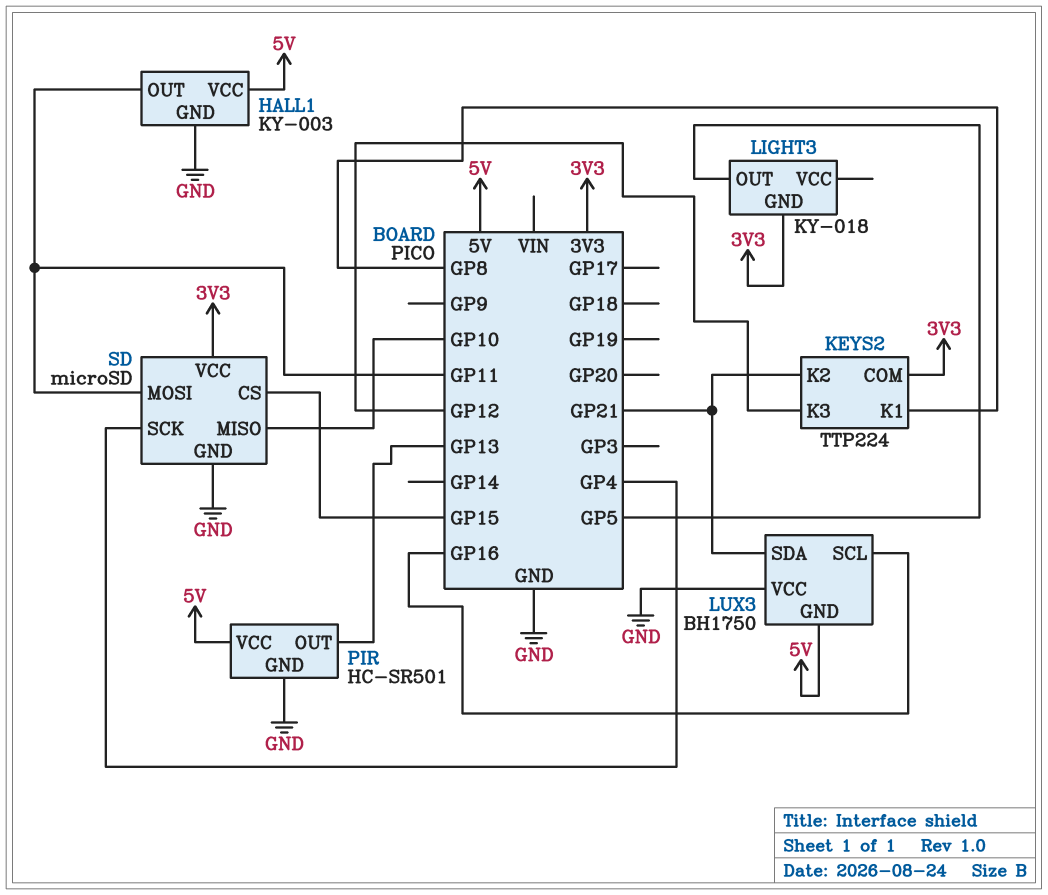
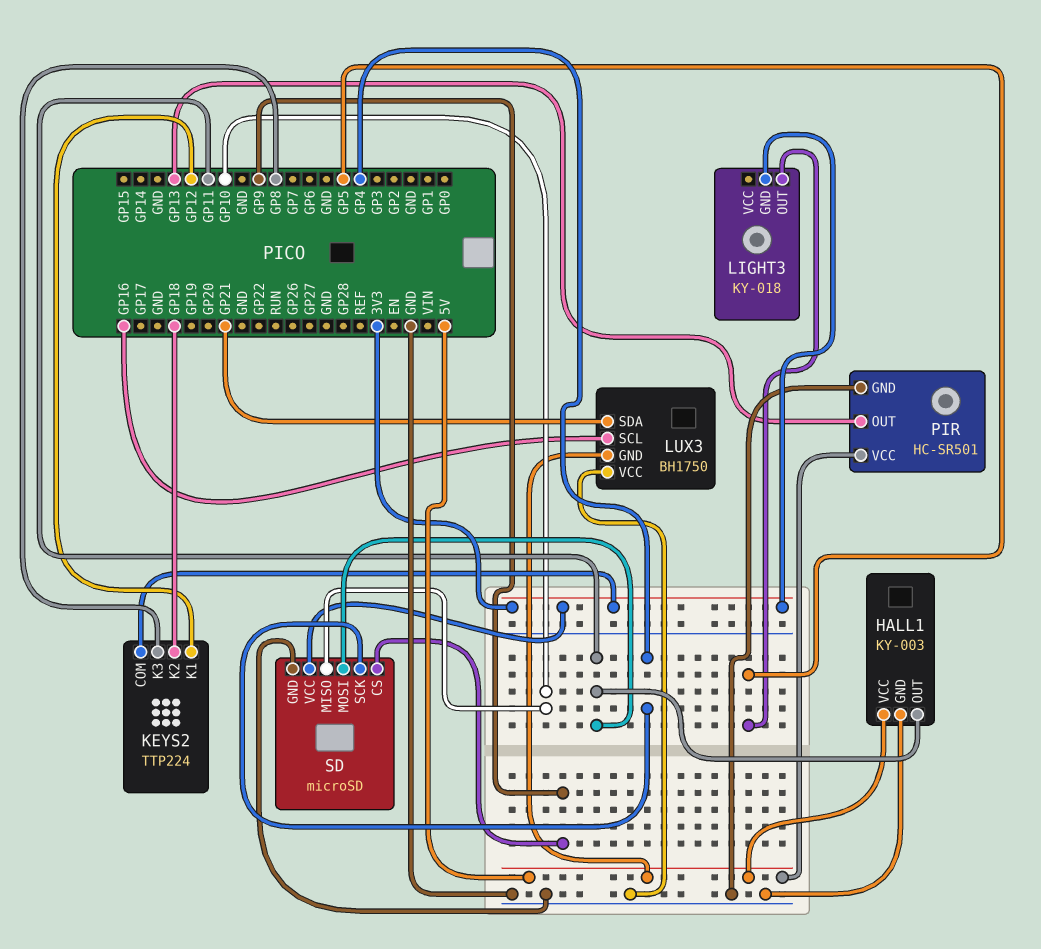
KEYS2 pin K1: GP8 -> GP12
KEYS2 pin K2: GP21 -> GP18
KEYS2 pin K3: GP12 -> GP8
SD pin CS: GP15 -> GP9

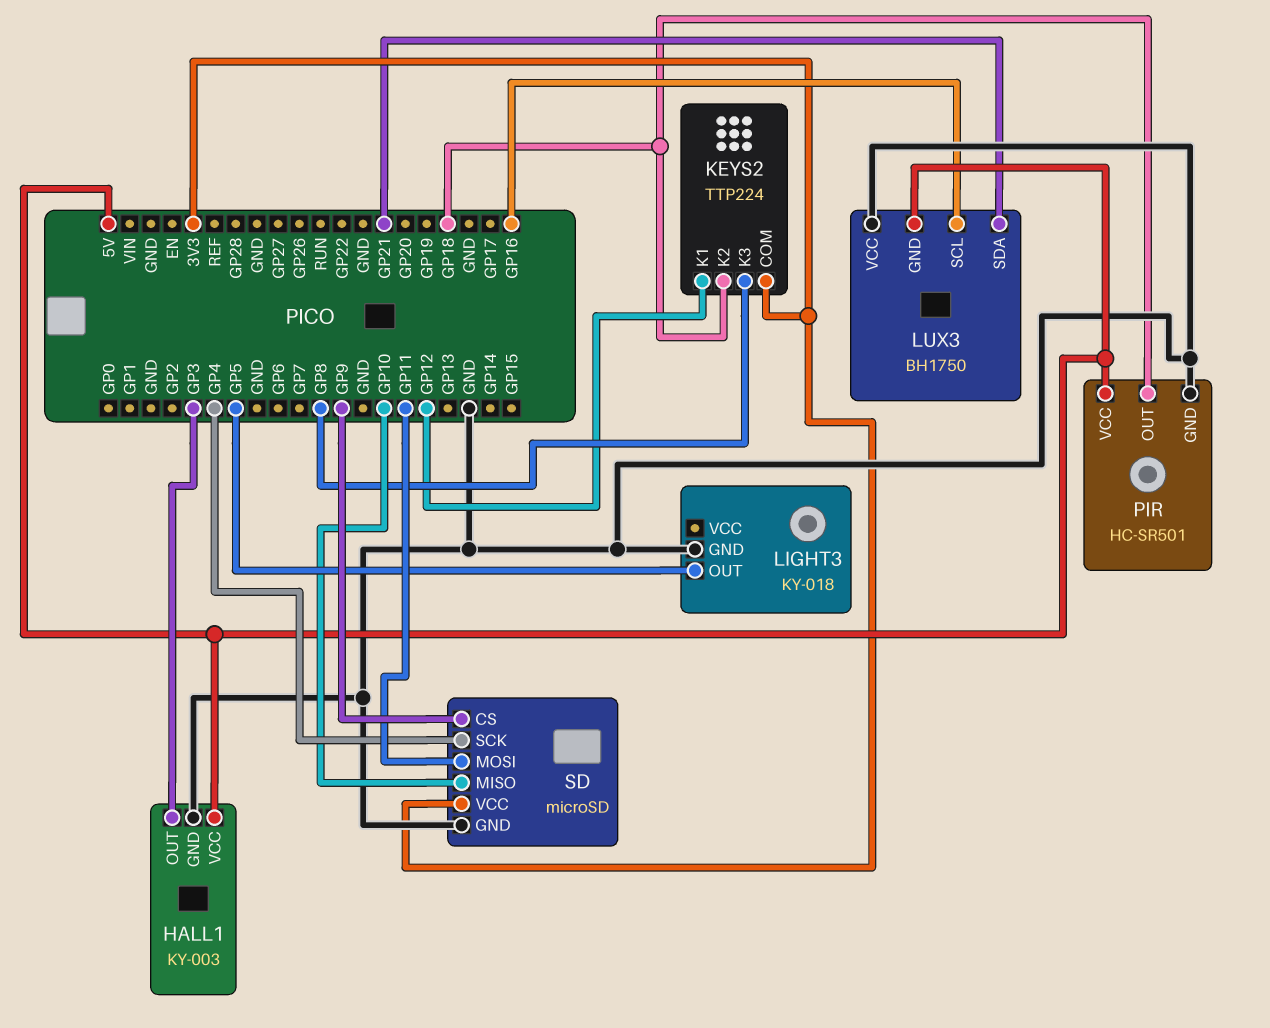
HALL1 pin OUT: GP11 -> GP3
LIGHT3 pin GND: 3V3 -> GND
PIR pin OUT: GP13 -> GP18

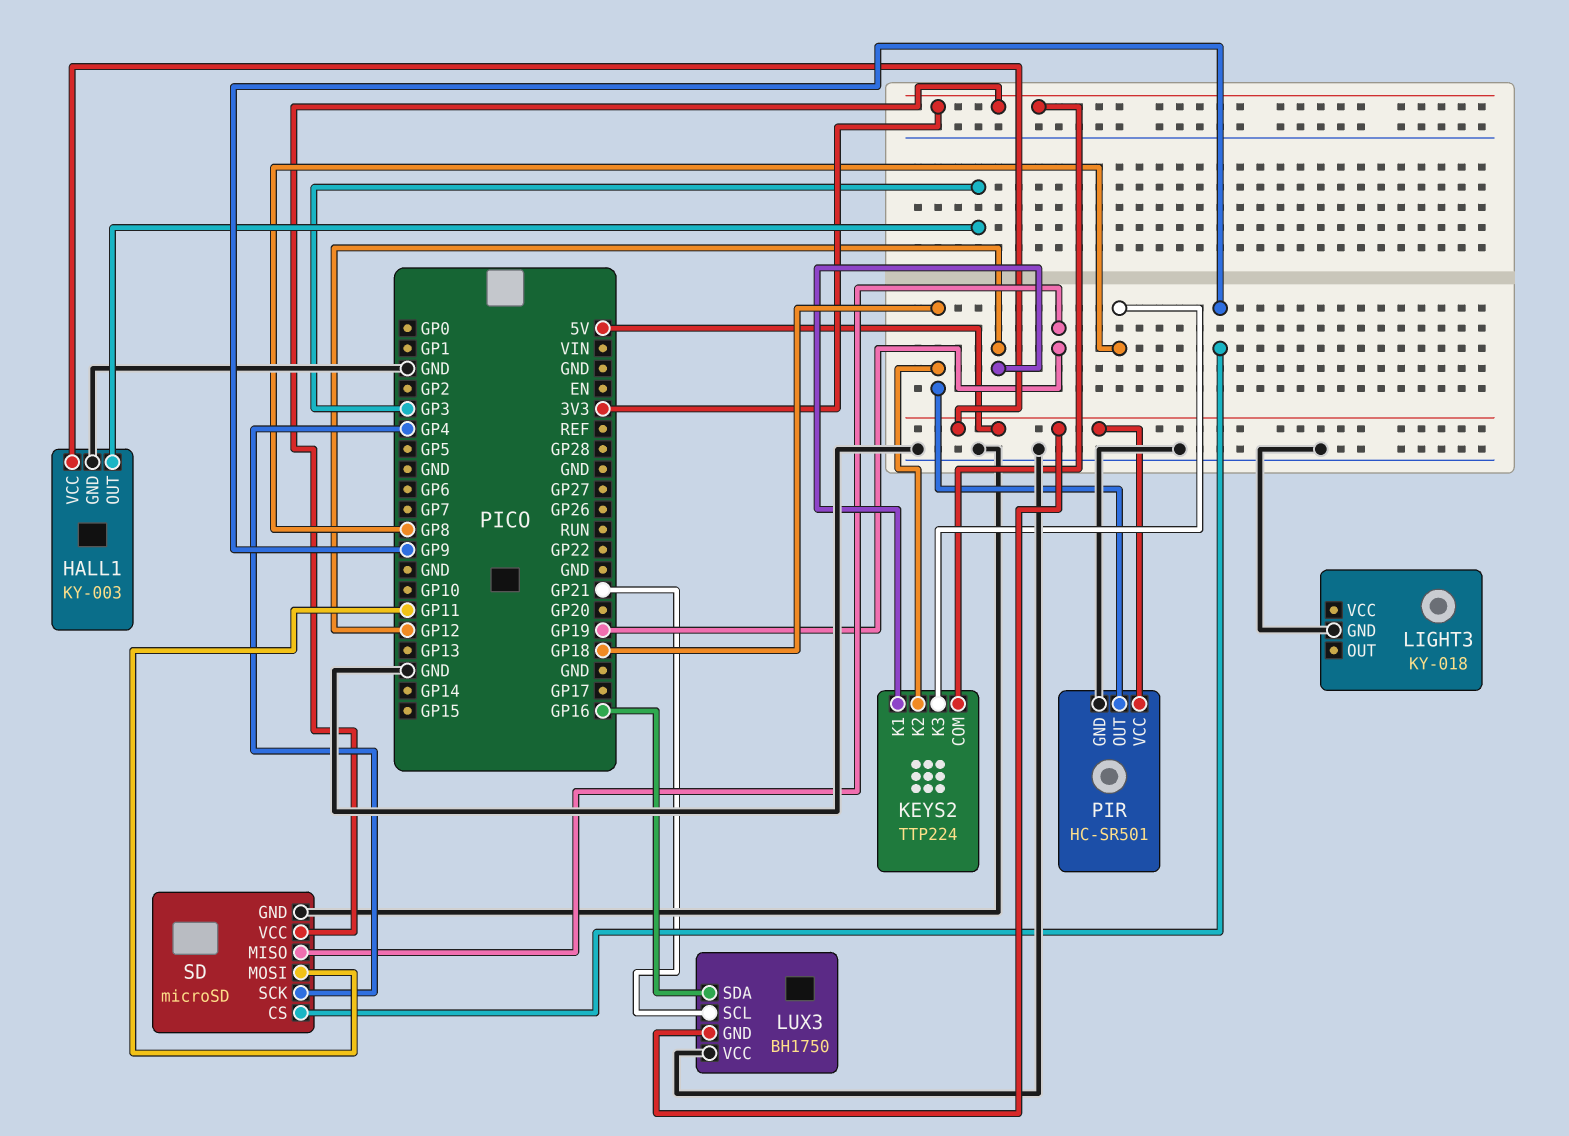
LIGHT3 pin OUT: GP5 -> none
LUX3 pin SCL: GP16 -> GP21
LUX3 pin SDA: GP21 -> GP16
SD pin MISO: GP10 -> GP19

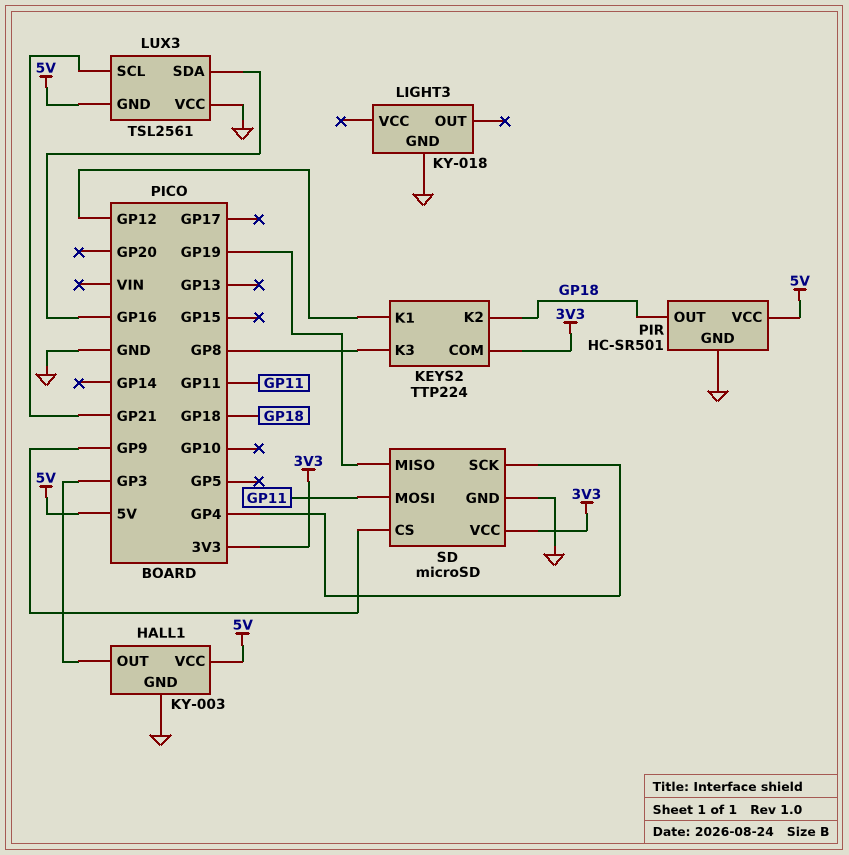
LUX3: BH1750 -> TSL2561

